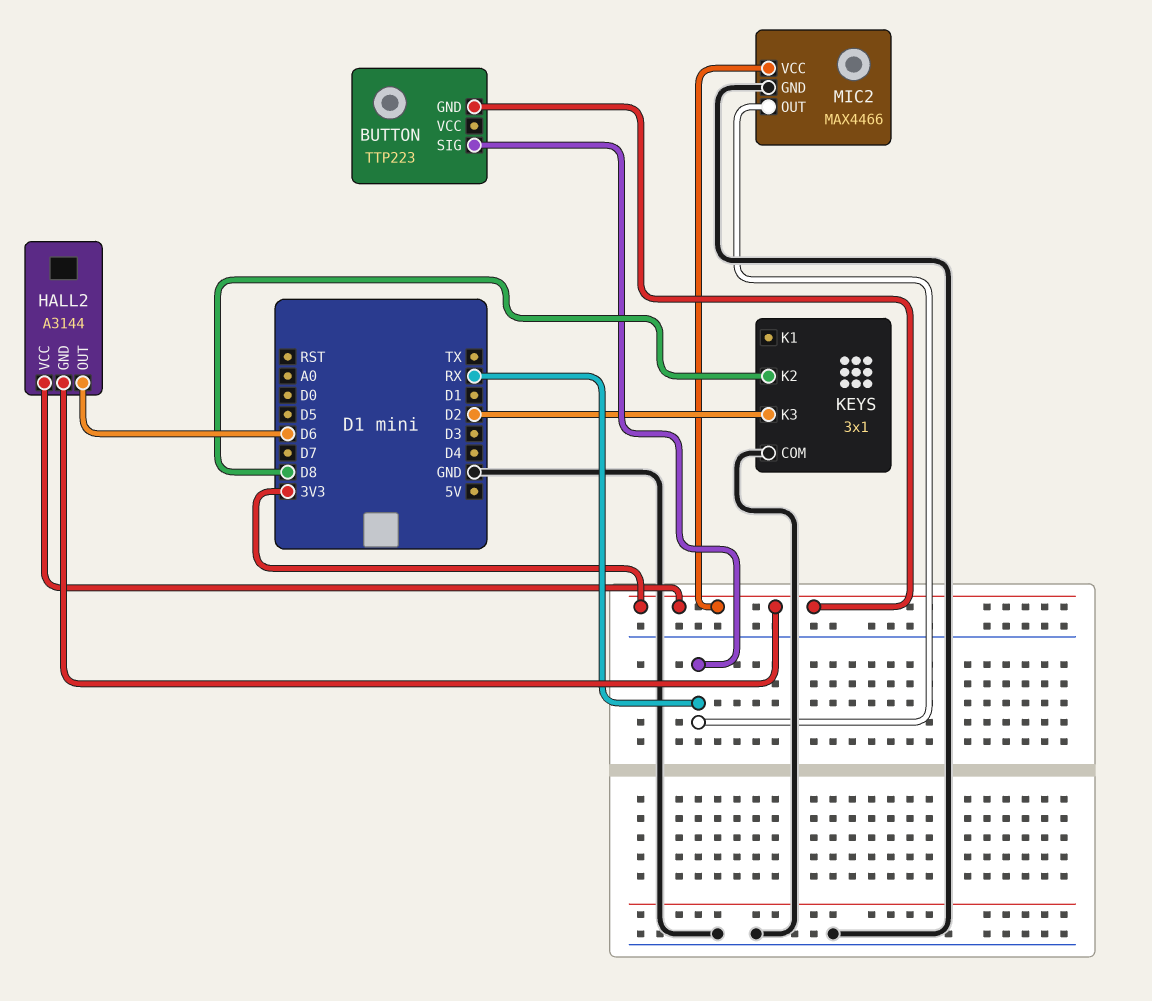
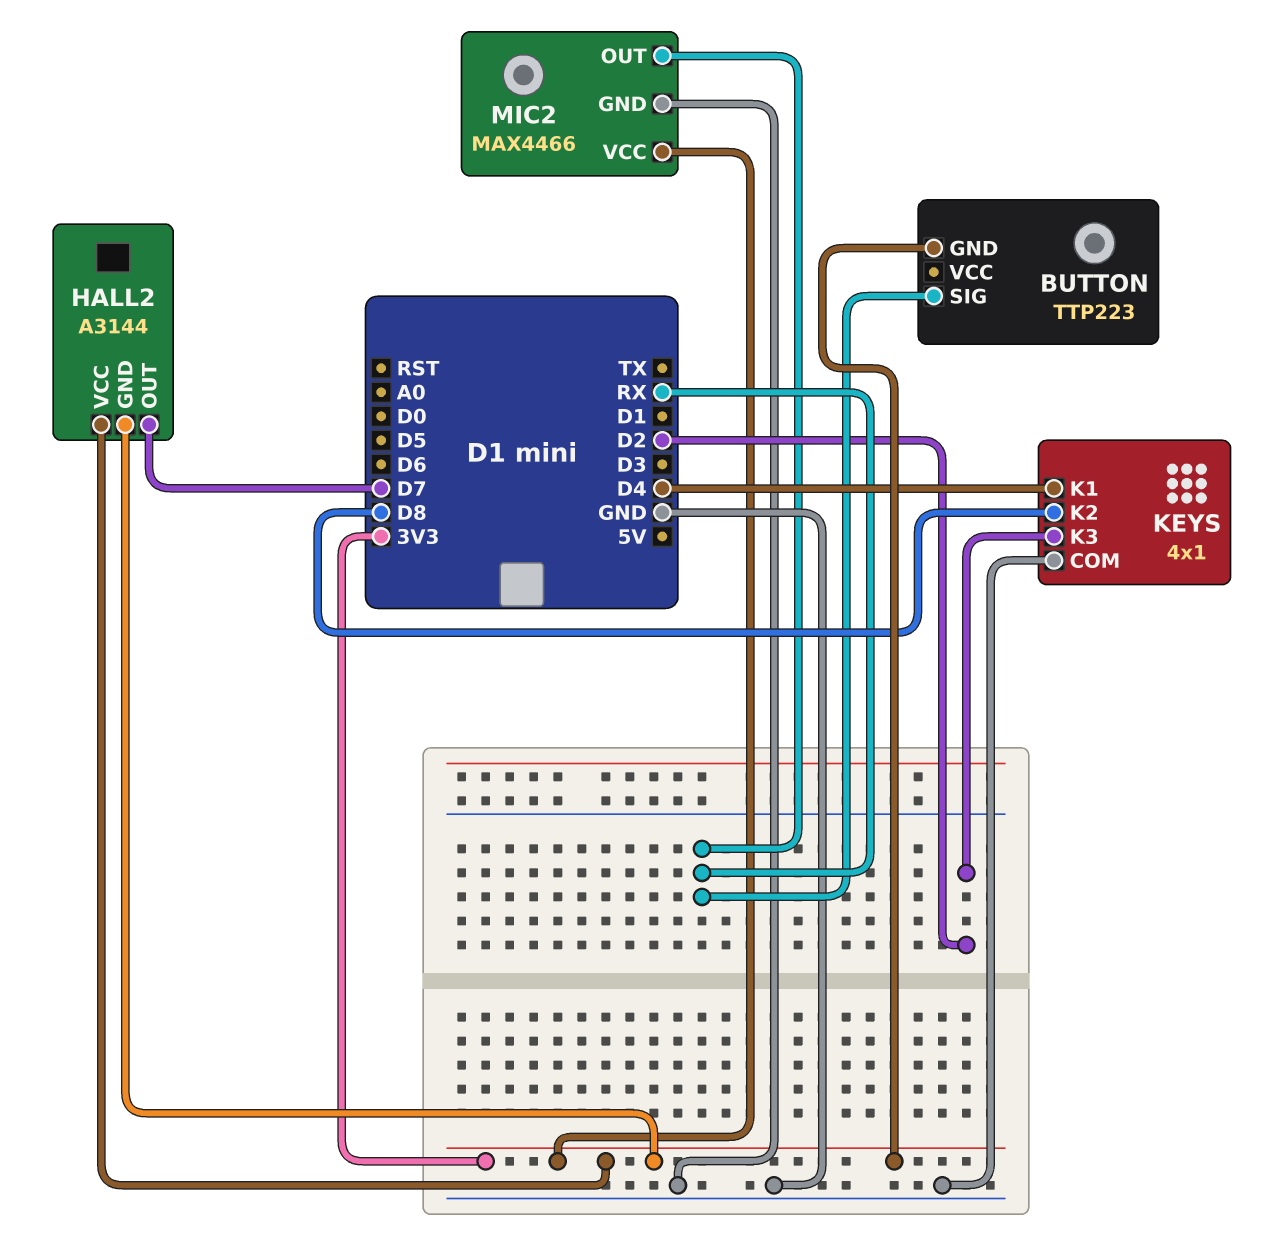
HALL2 pin OUT: D6 -> D7
KEYS: 3x1 -> 4x1
KEYS pin K1: none -> D4

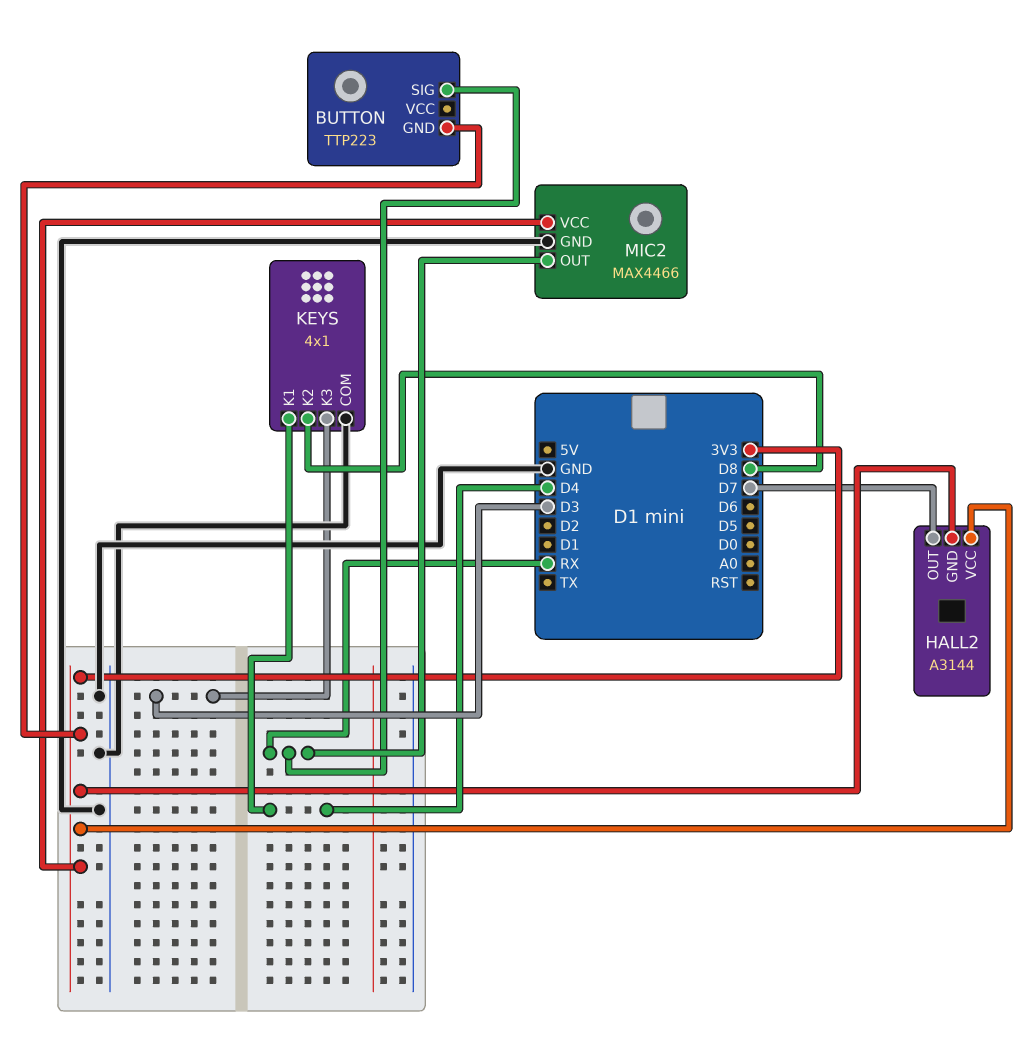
KEYS pin K3: D2 -> D3

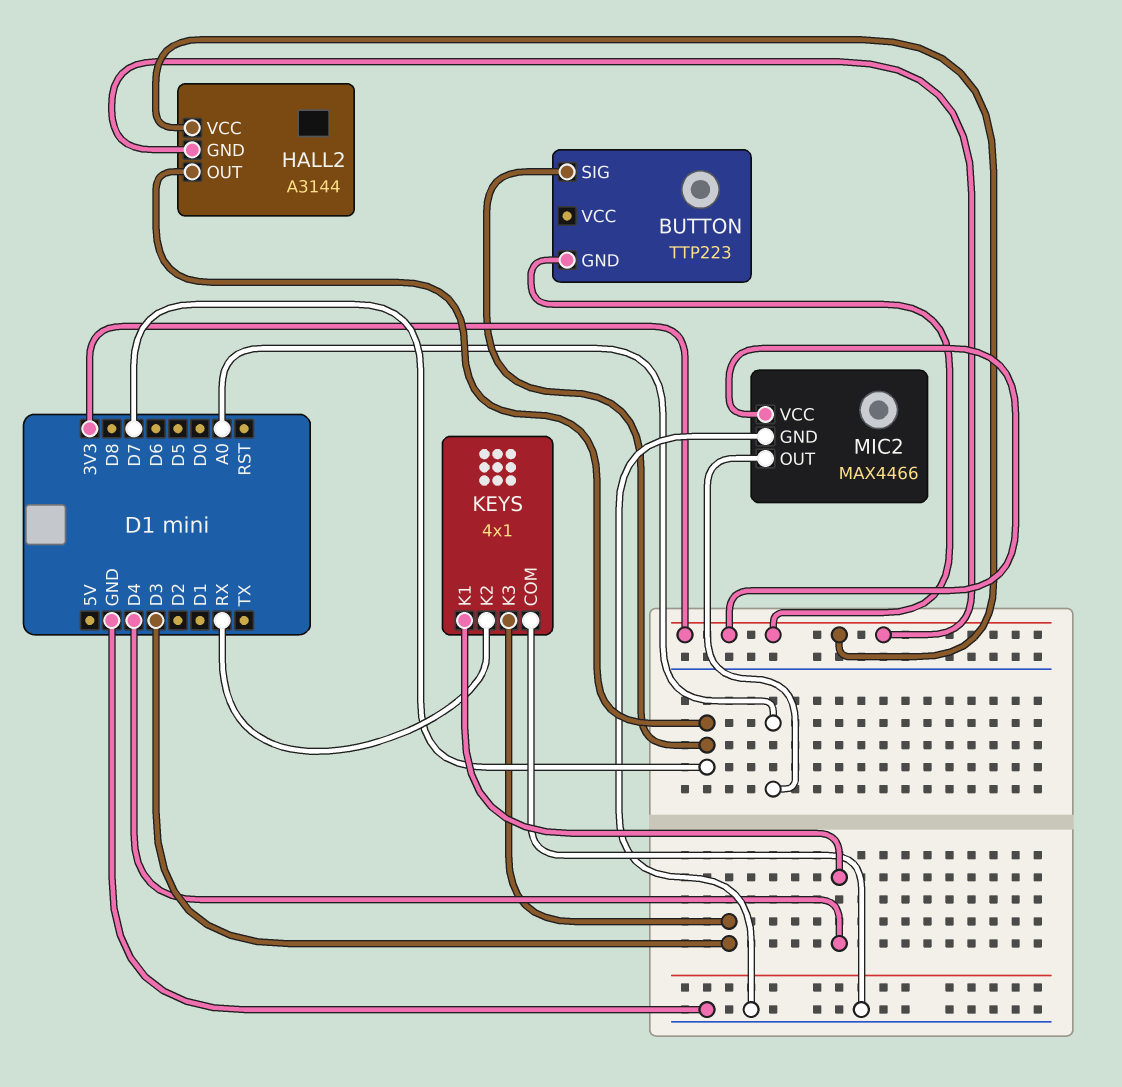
BUTTON pin SIG: RX -> D7
KEYS pin K2: D8 -> RX
MIC2 pin OUT: RX -> A0

